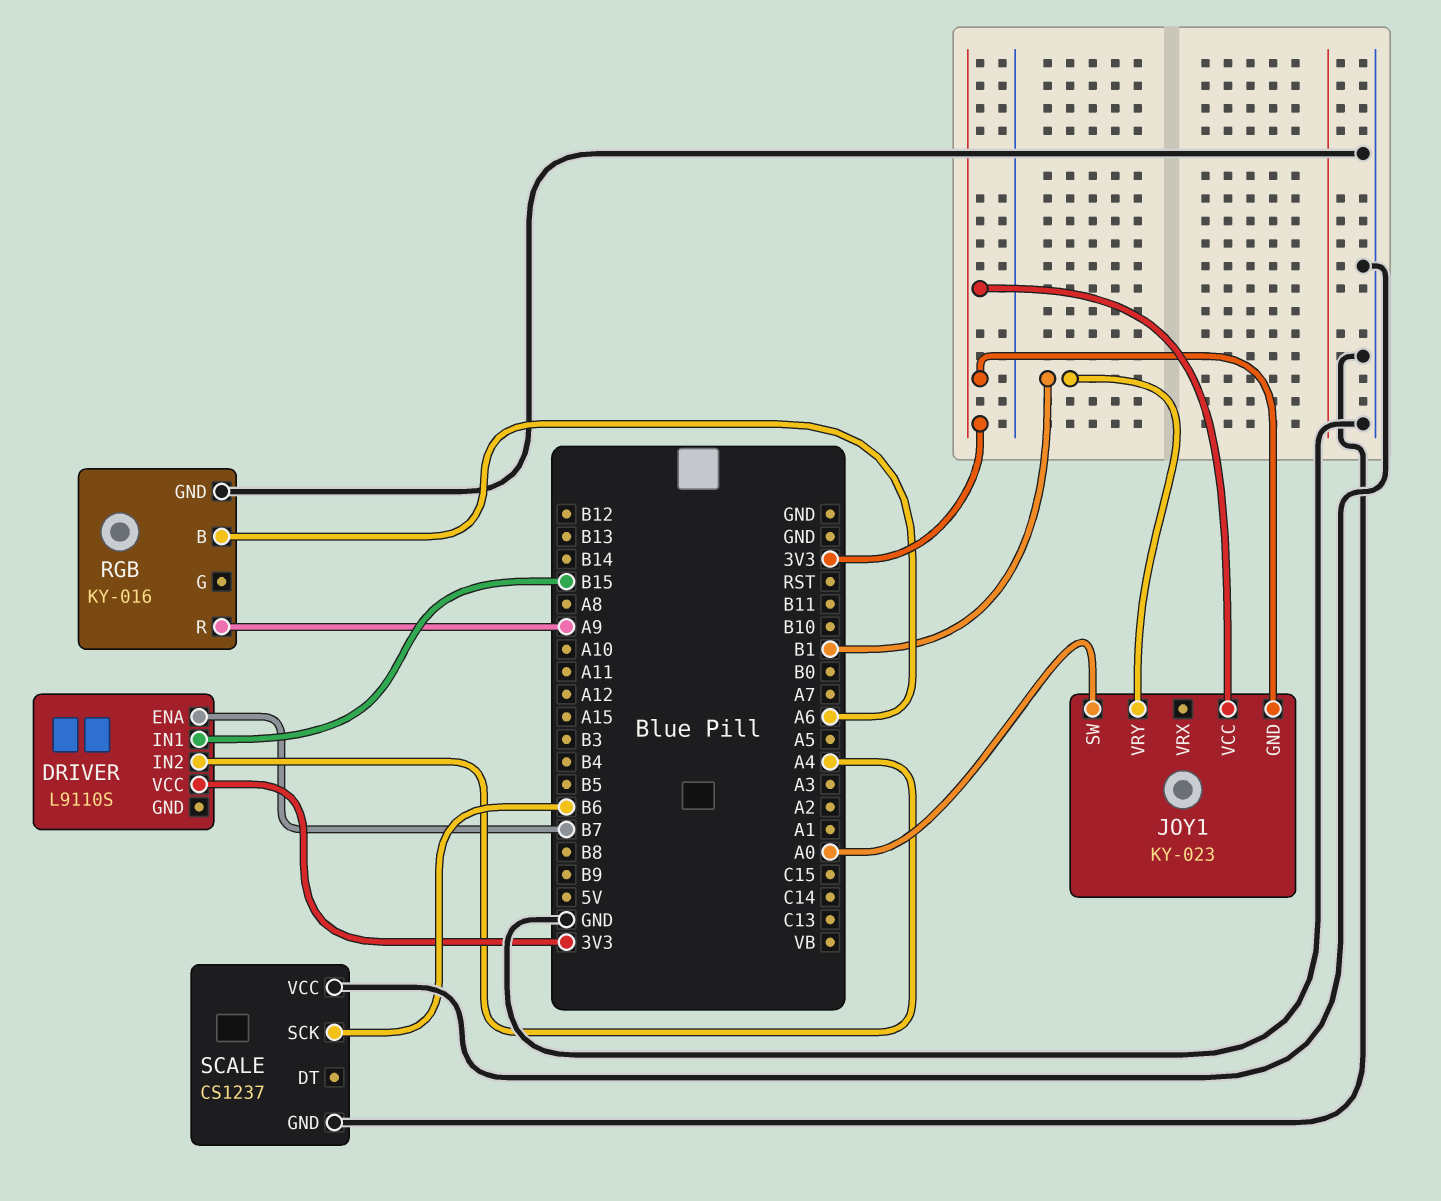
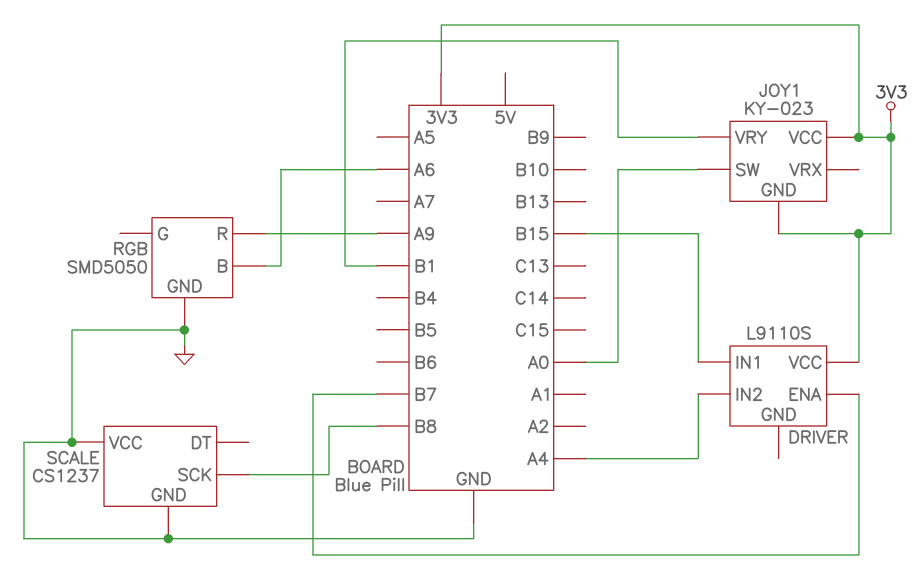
RGB: KY-016 -> SMD5050
SCALE pin SCK: B6 -> B8

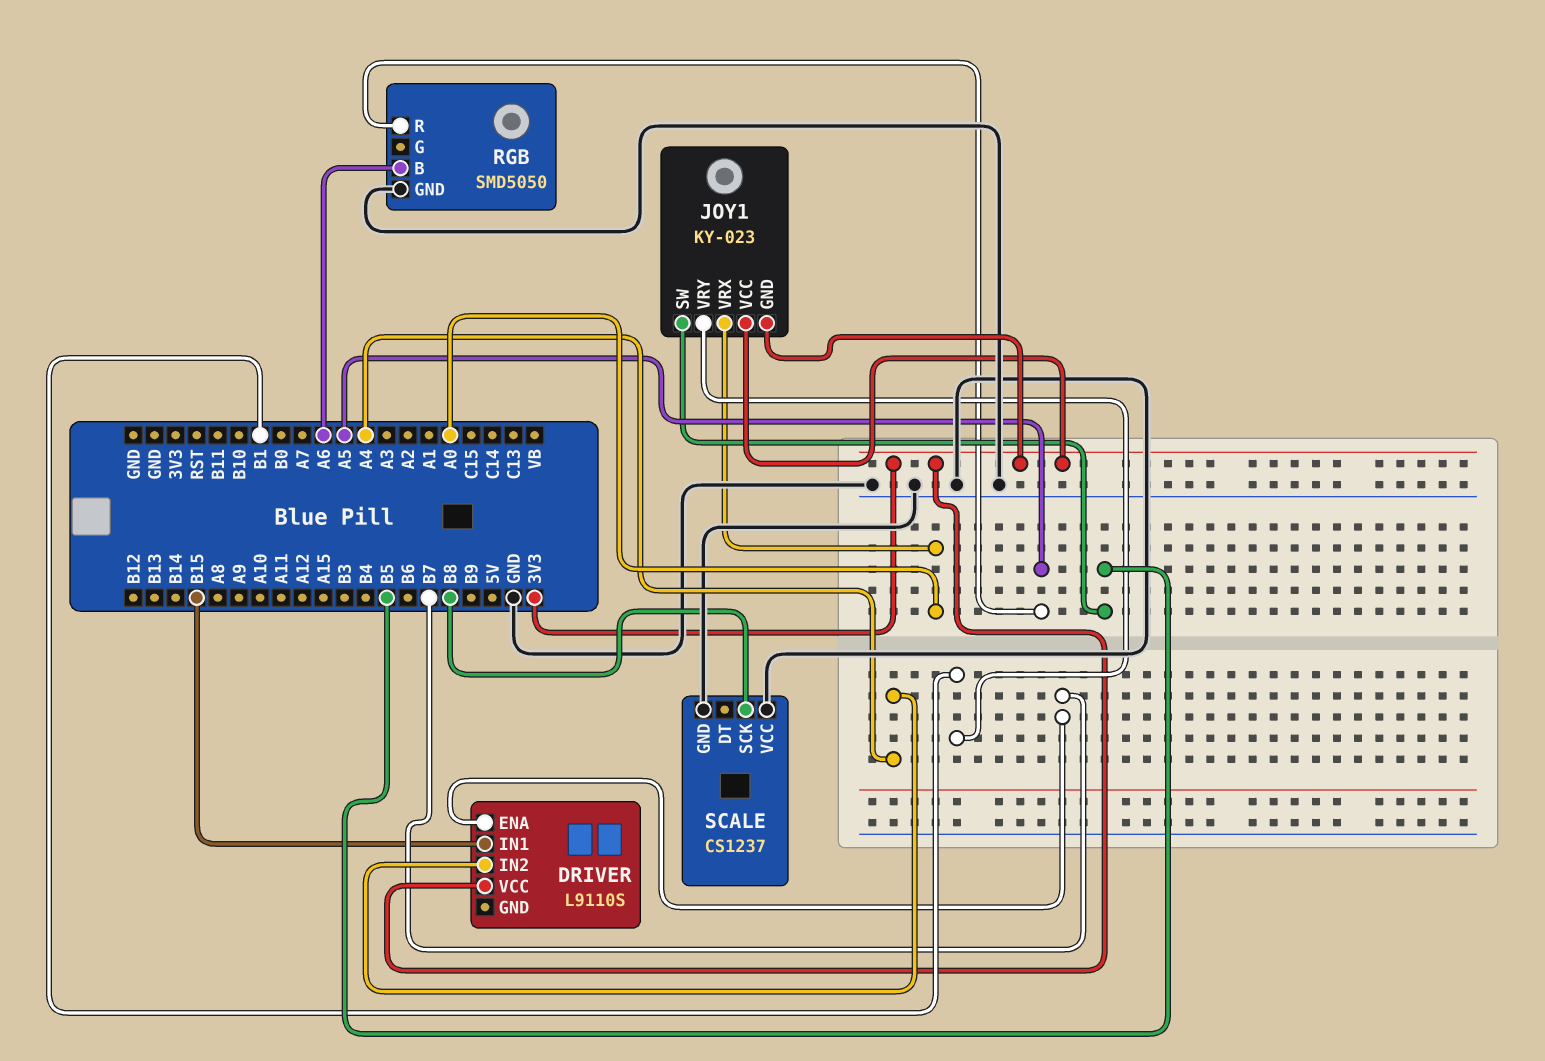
JOY1 pin SW: A0 -> B5
JOY1 pin VRX: none -> A0
RGB pin R: A9 -> A5

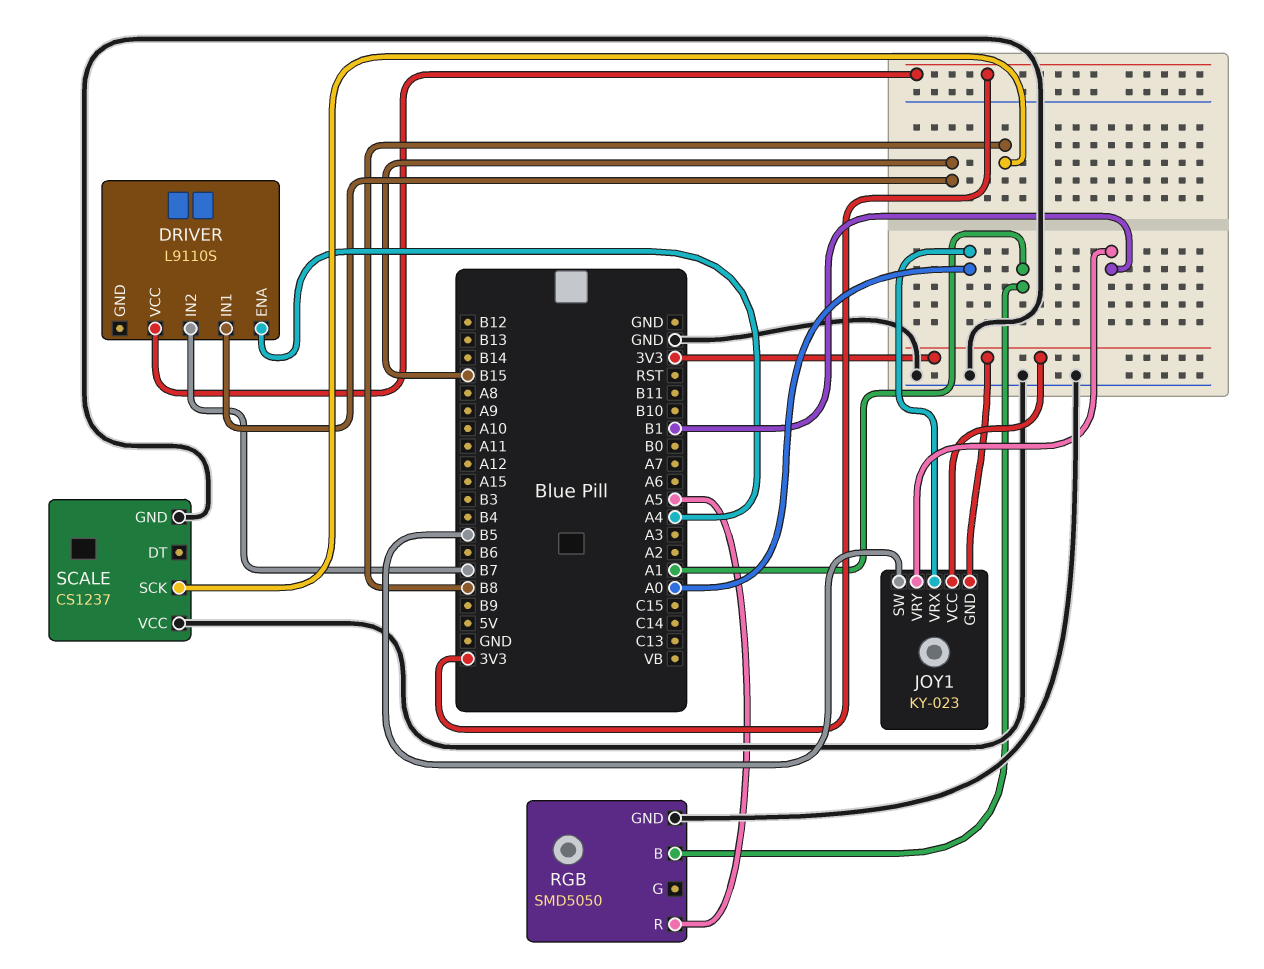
DRIVER pin ENA: B7 -> A4
DRIVER pin IN2: A4 -> B7
RGB pin B: A6 -> A1

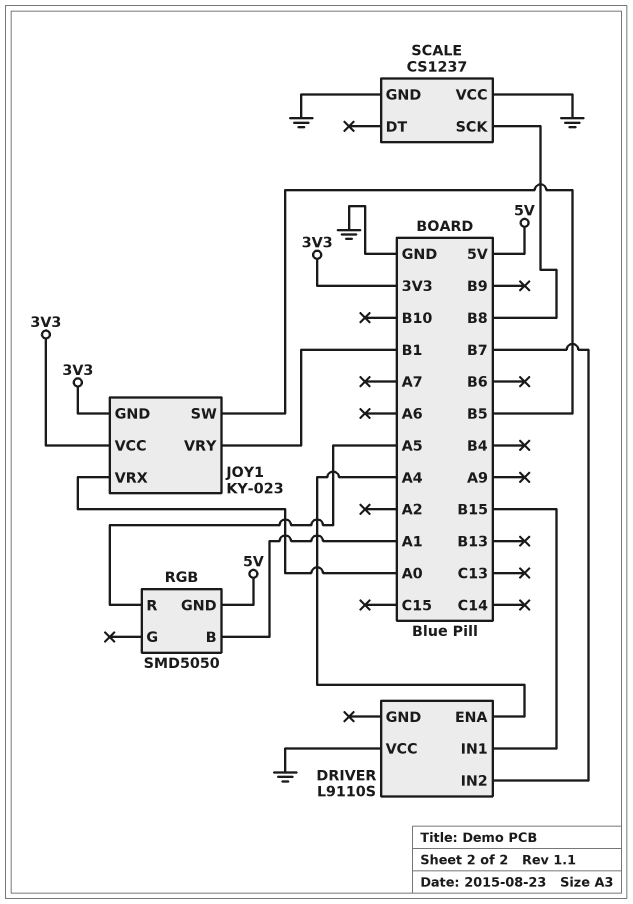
DRIVER pin VCC: 3V3 -> GND
RGB pin GND: GND -> 5V

